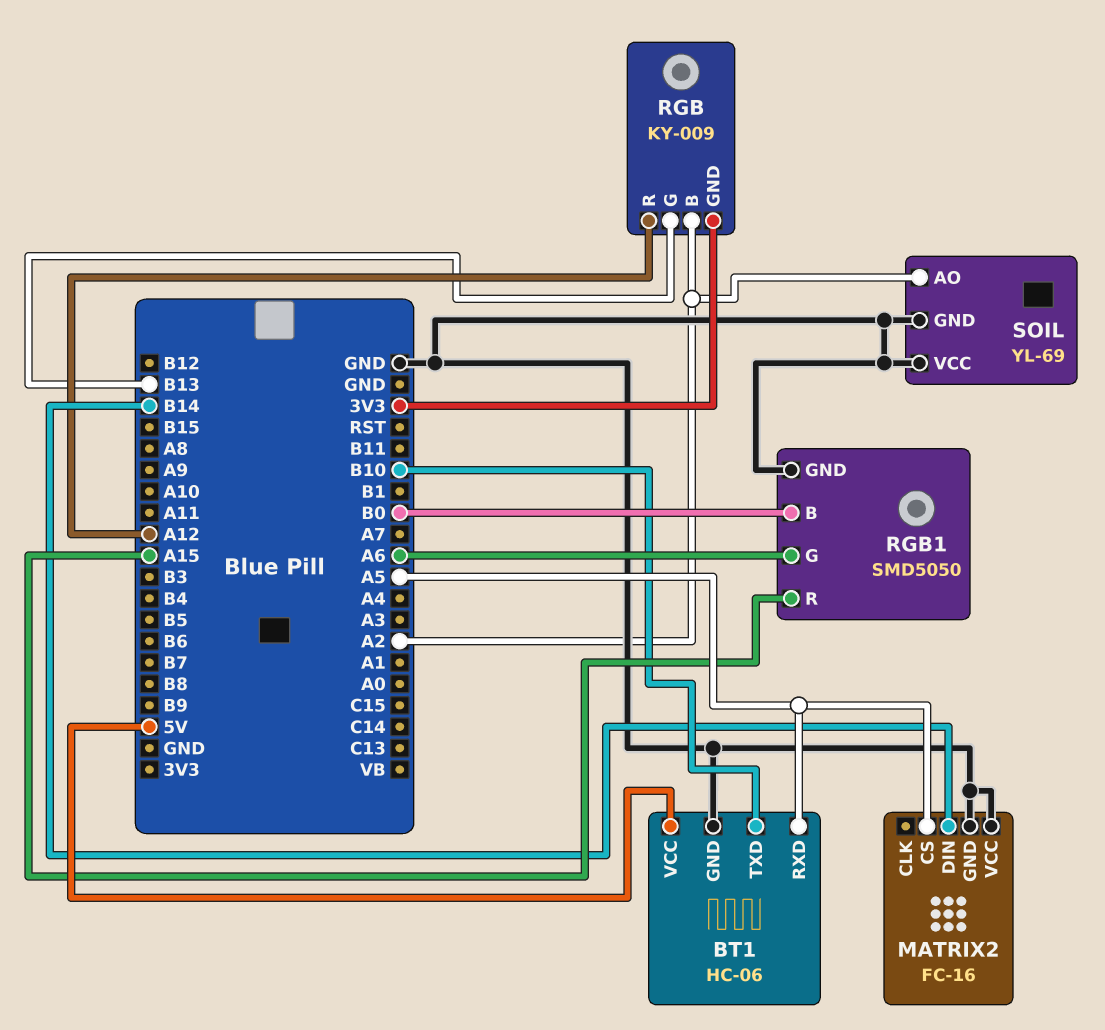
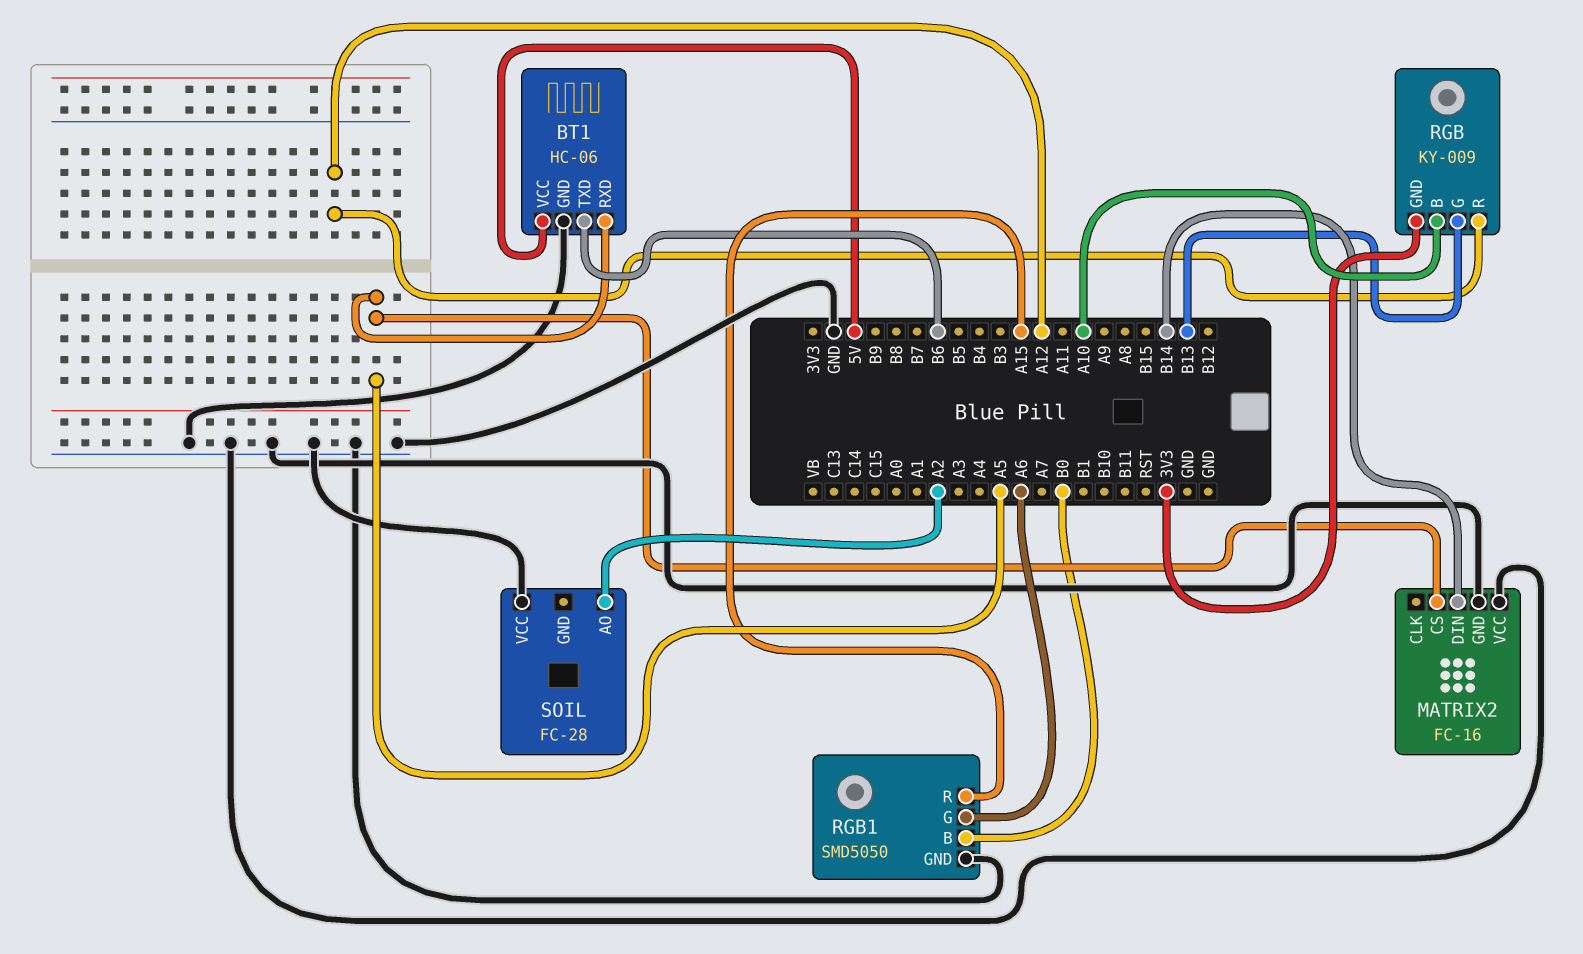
BT1 pin TXD: B10 -> B6
RGB pin B: A2 -> A10
SOIL: YL-69 -> FC-28
SOIL pin GND: GND -> none

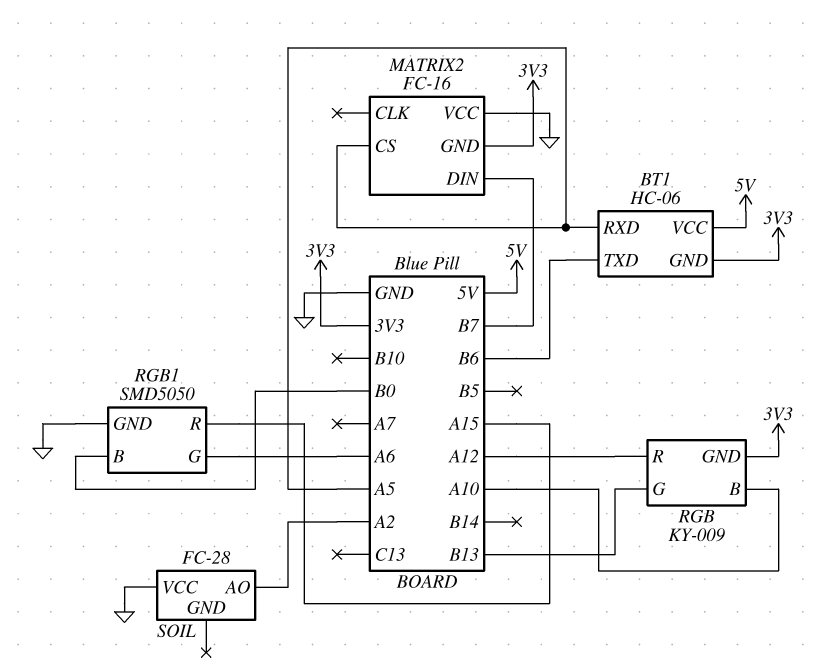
BT1 pin GND: GND -> 3V3
MATRIX2 pin DIN: B14 -> B7
MATRIX2 pin GND: GND -> 3V3

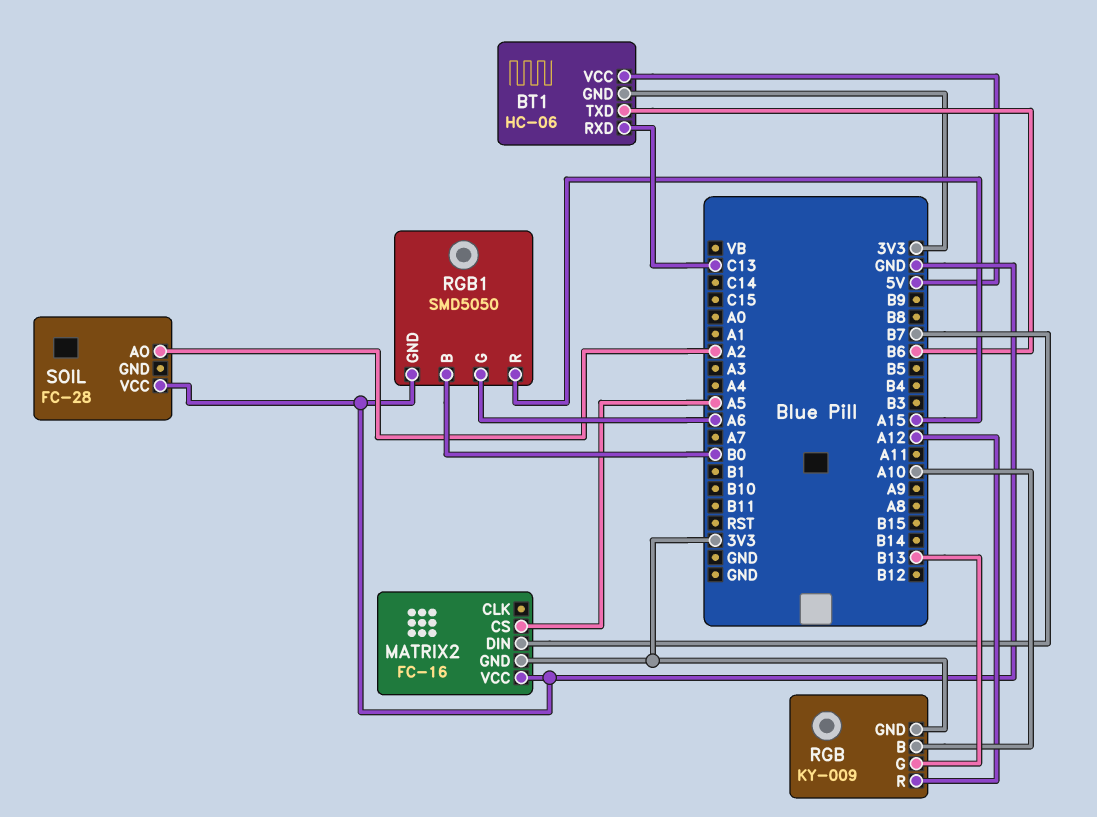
BT1 pin RXD: A5 -> C13

